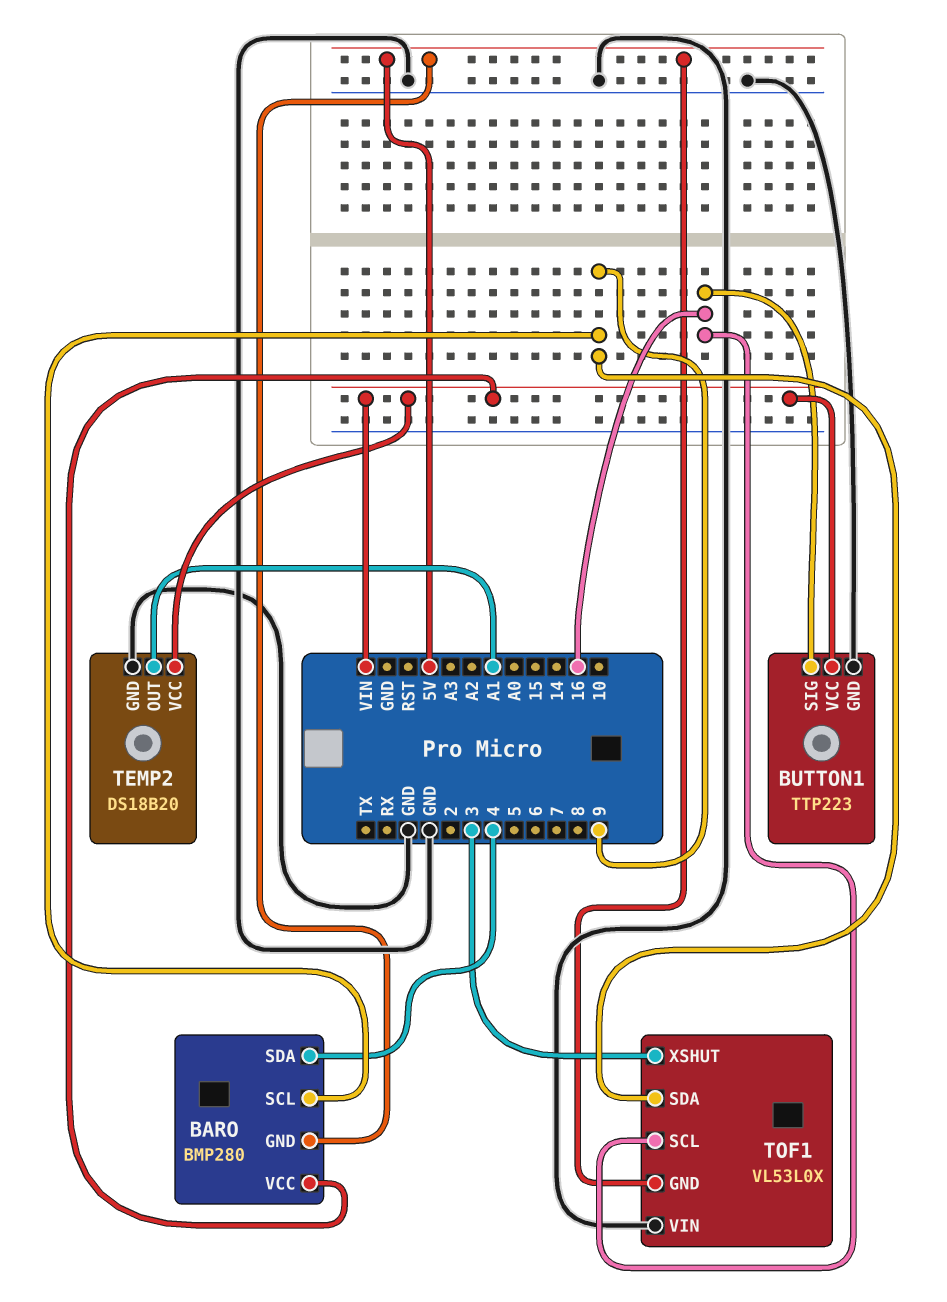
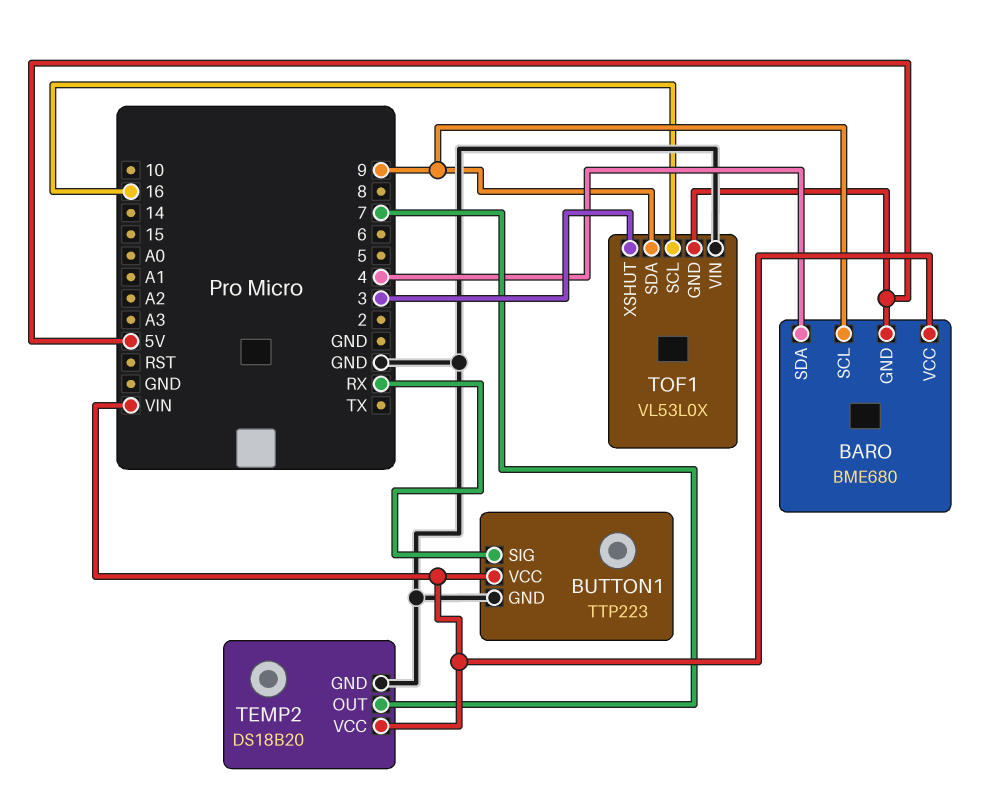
BARO: BMP280 -> BME680
BUTTON1 pin SIG: 16 -> RX
TEMP2 pin OUT: A1 -> 7

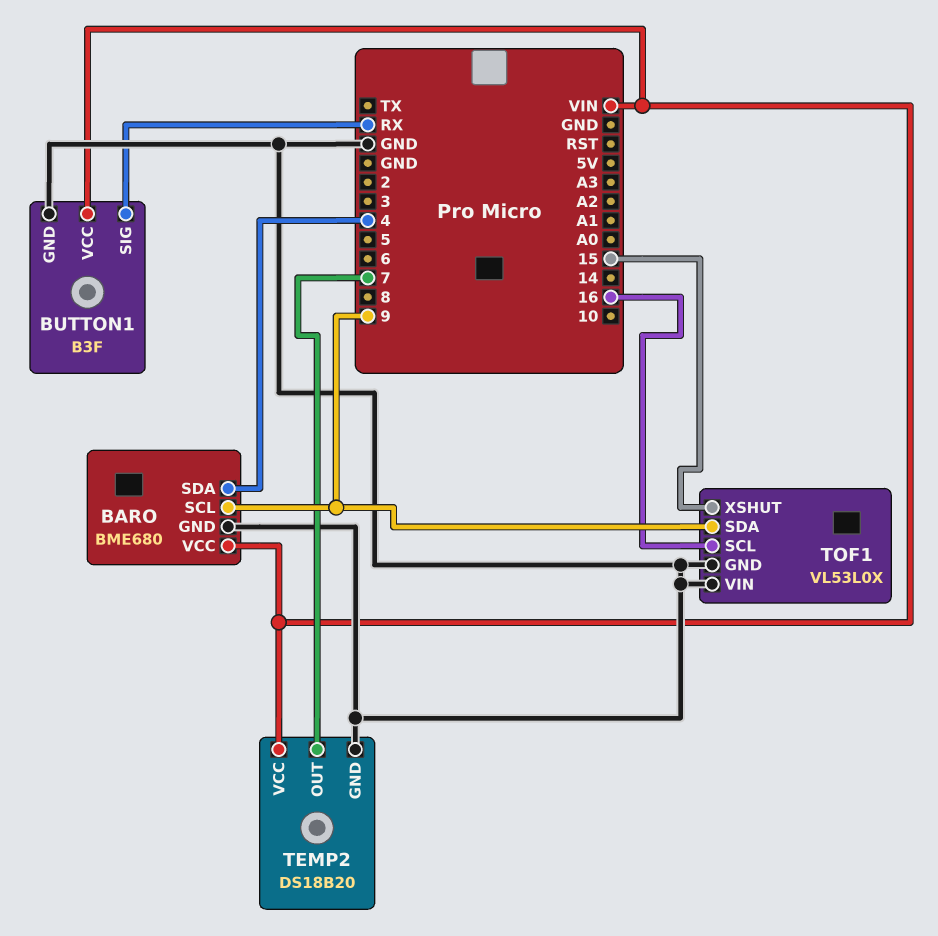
BARO pin GND: 5V -> GND
BUTTON1: TTP223 -> B3F
TOF1 pin GND: 5V -> GND
TOF1 pin XSHUT: 3 -> 15

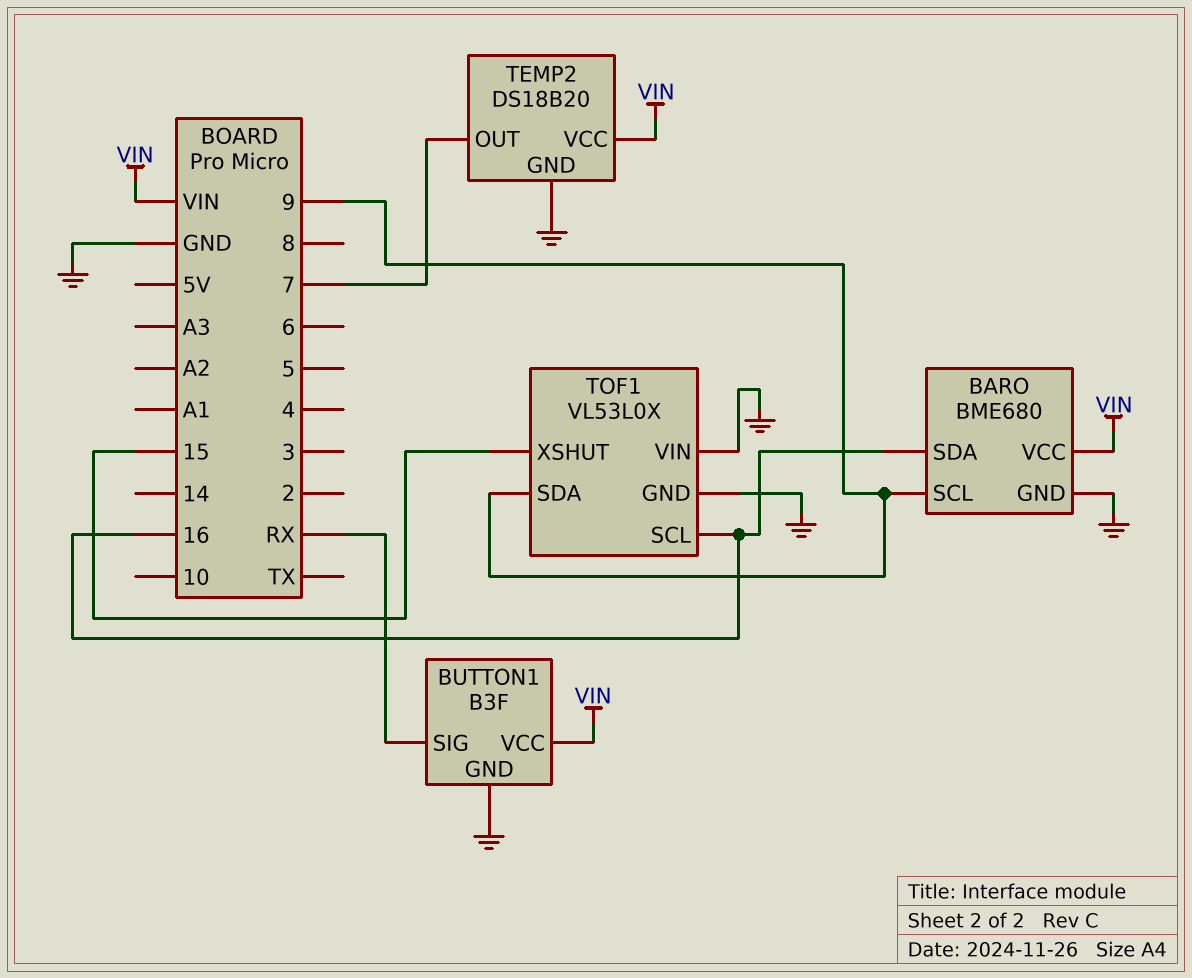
BARO pin SDA: 4 -> 16

